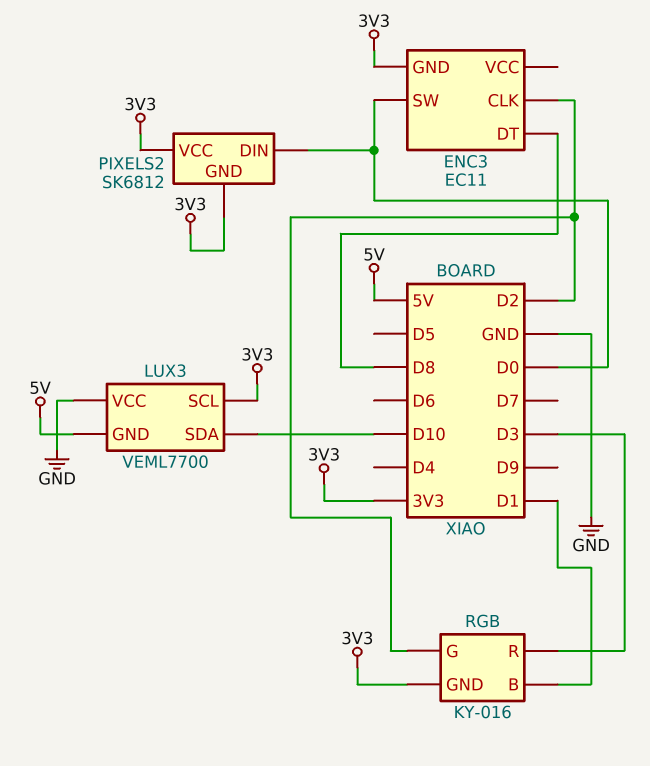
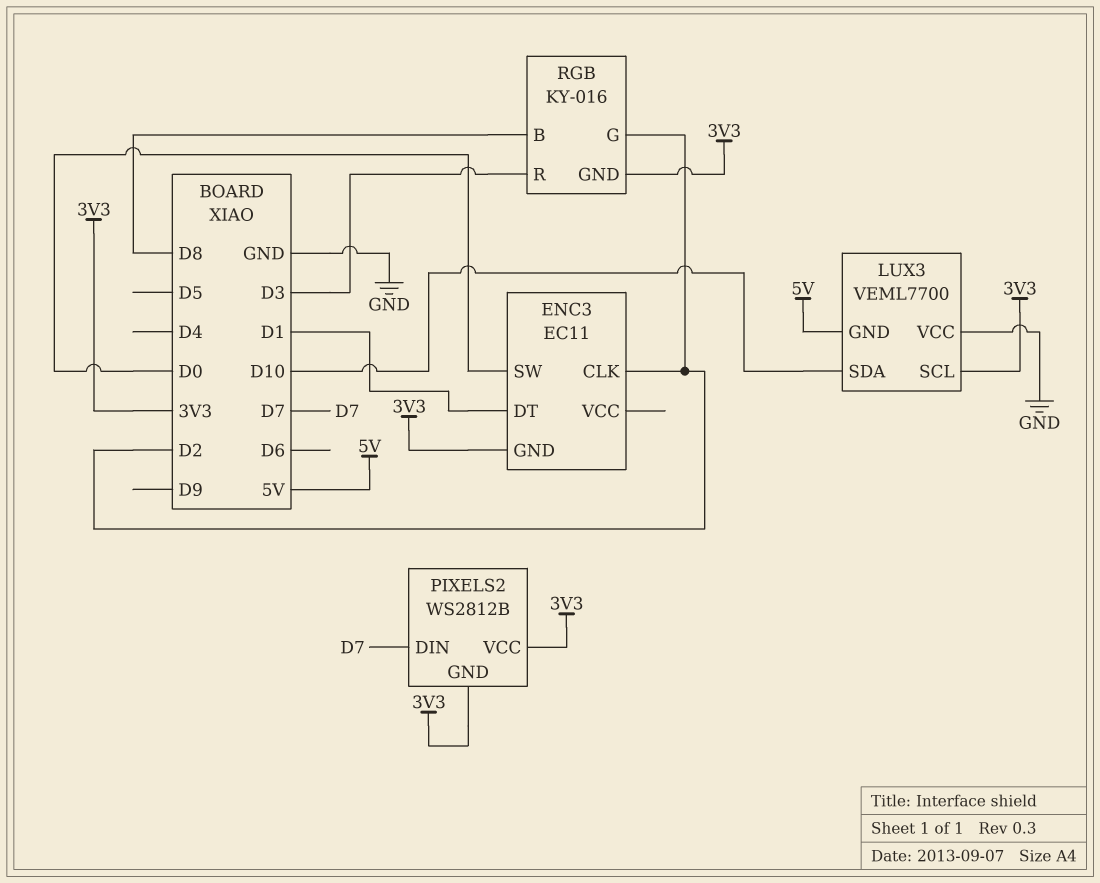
ENC3 pin DT: D8 -> D1
PIXELS2: SK6812 -> WS2812B
PIXELS2 pin DIN: D0 -> D7
RGB pin B: D1 -> D8

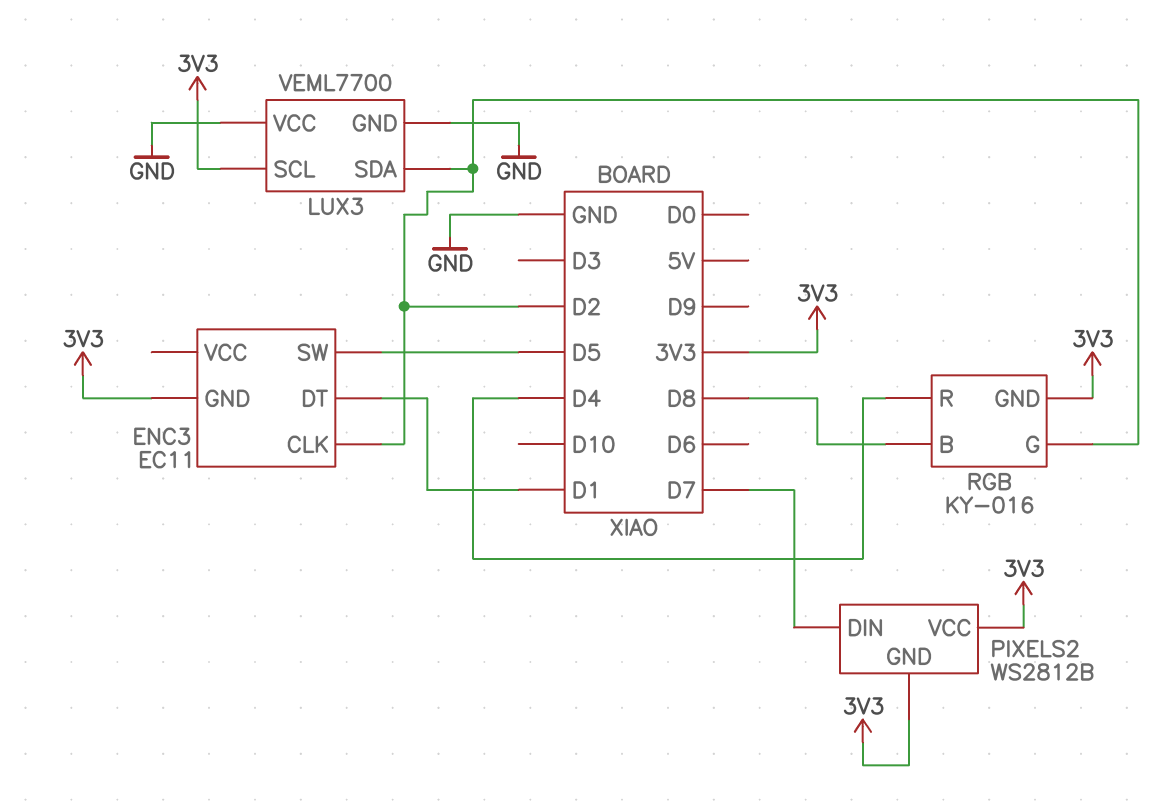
ENC3 pin SW: D0 -> D5
LUX3 pin GND: 5V -> GND
LUX3 pin SDA: D10 -> D2
RGB pin R: D3 -> D4

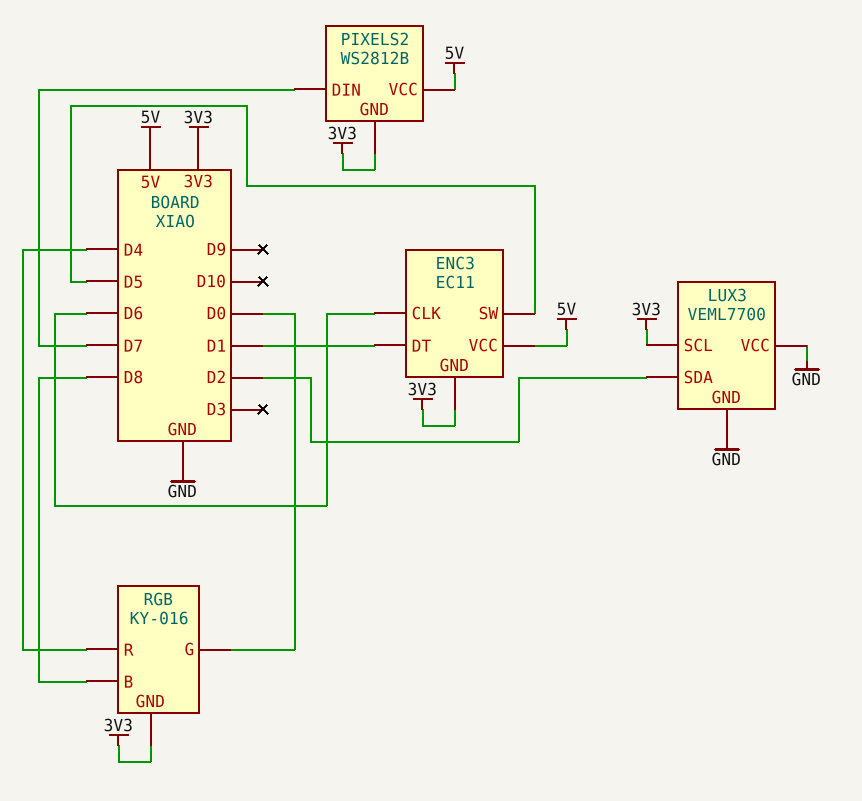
ENC3 pin CLK: D2 -> D6
ENC3 pin VCC: none -> 5V
PIXELS2 pin VCC: 3V3 -> 5V
RGB pin G: D2 -> D0

